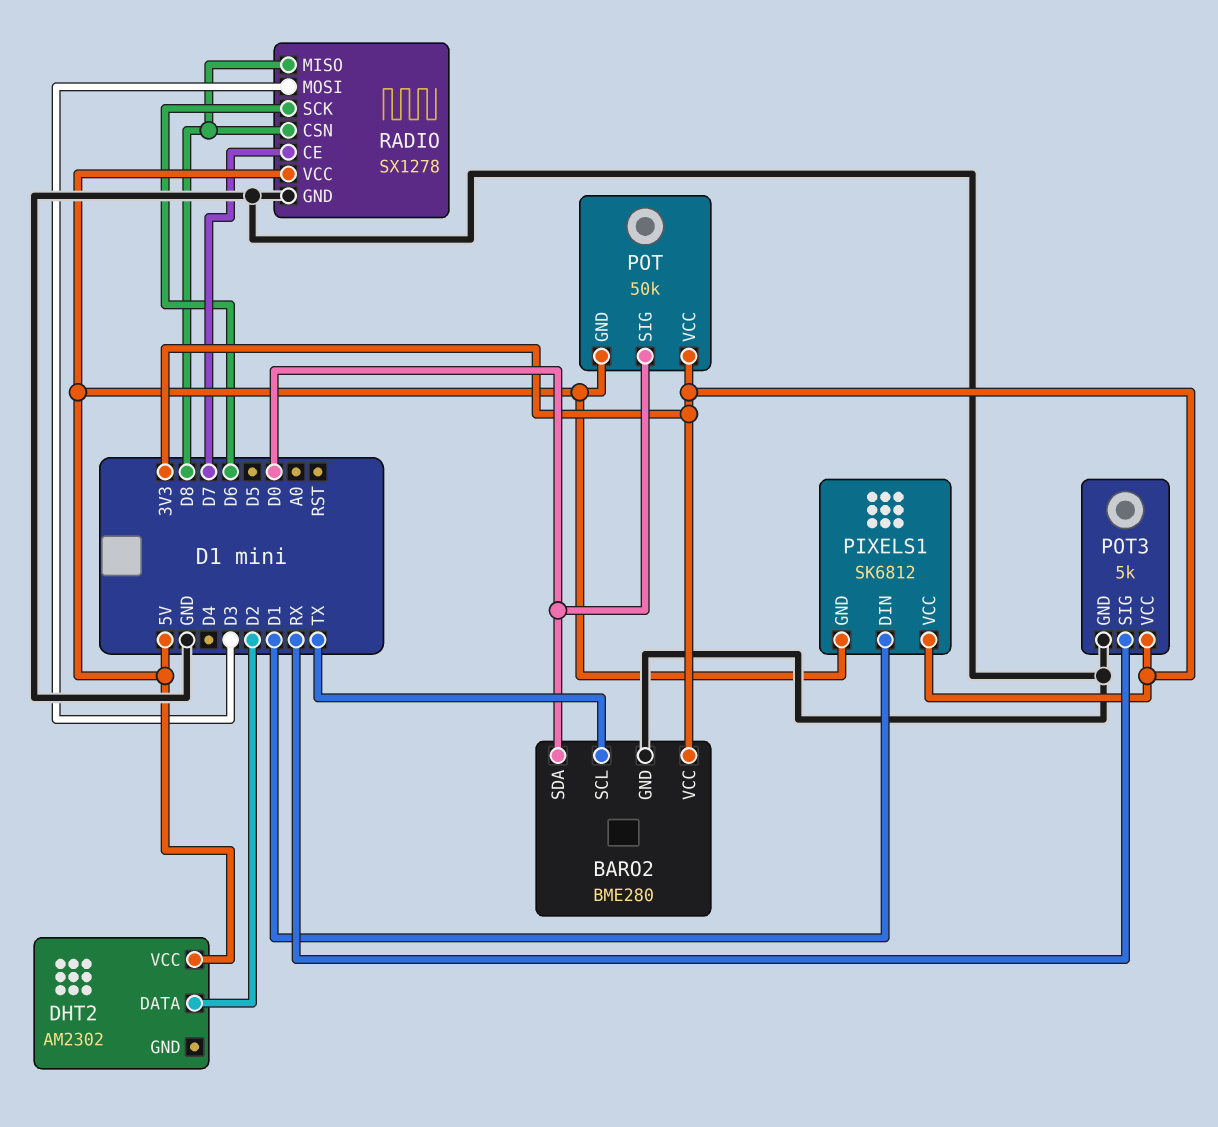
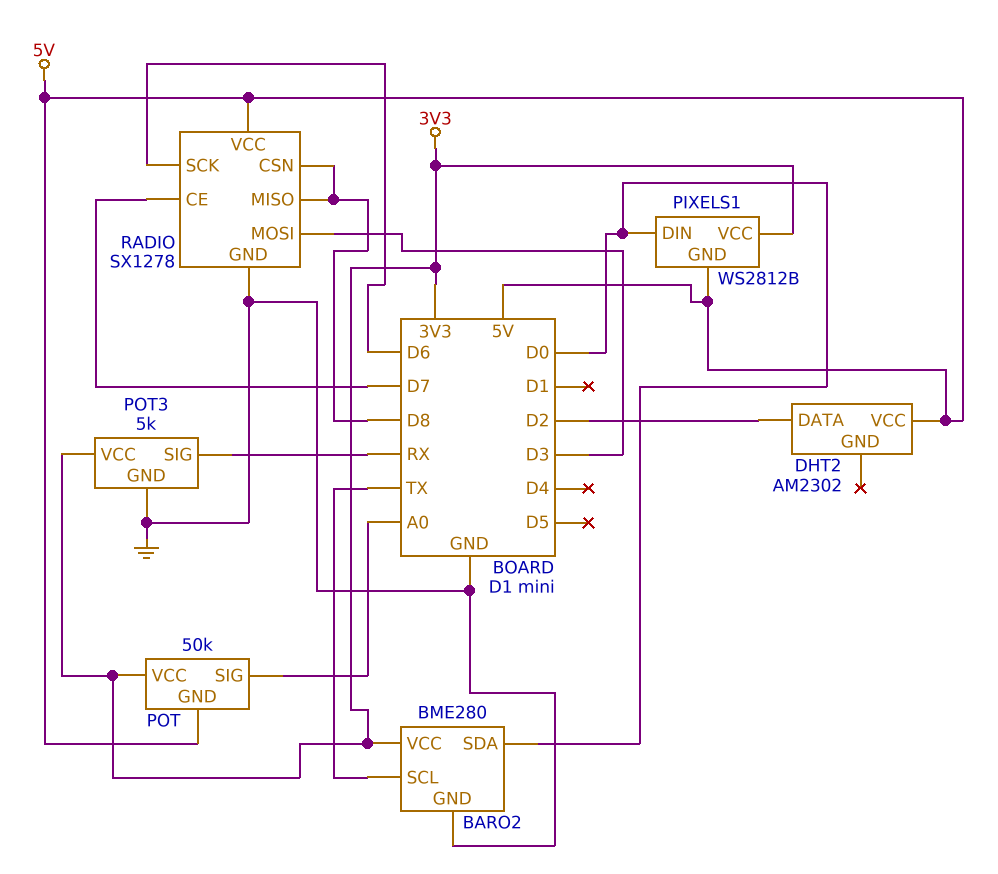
PIXELS1: SK6812 -> WS2812B
PIXELS1 pin DIN: D1 -> D0
POT pin SIG: D0 -> A0

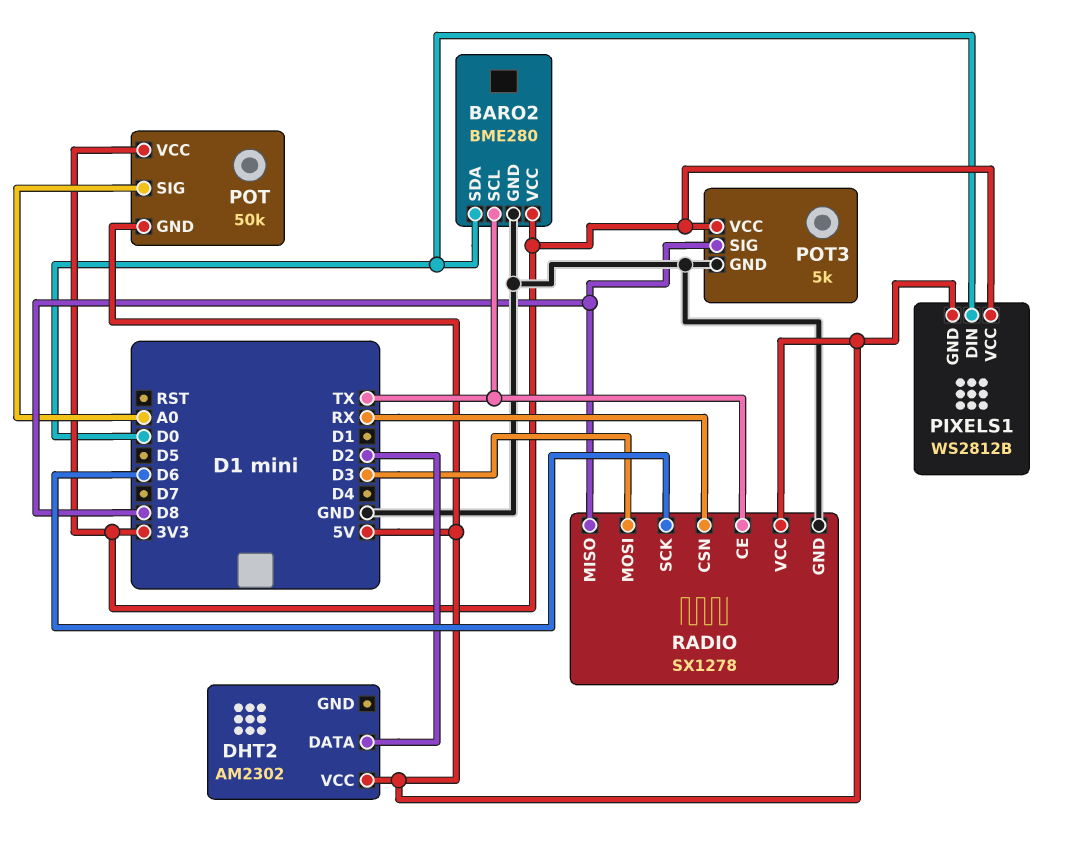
POT3 pin SIG: RX -> D8
RADIO pin CE: D7 -> TX
RADIO pin CSN: D8 -> RX

